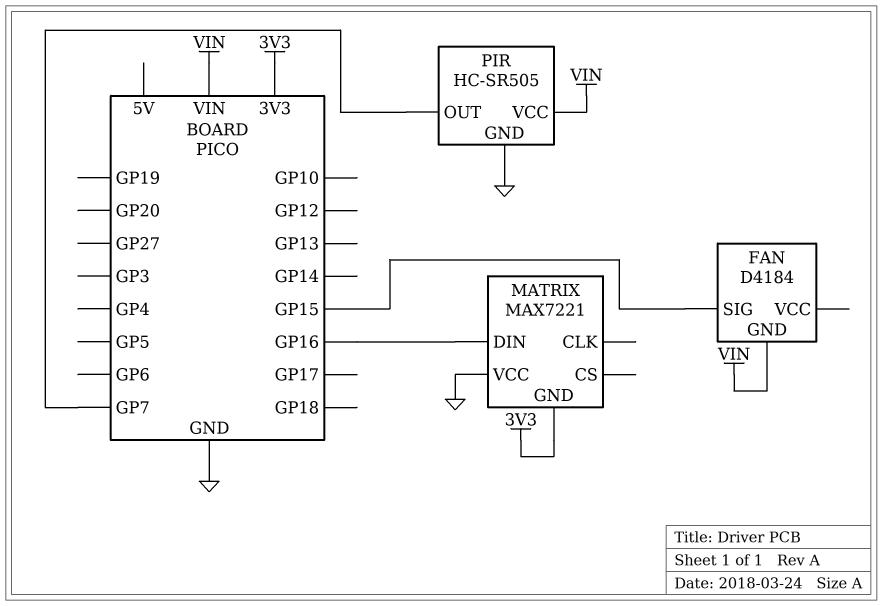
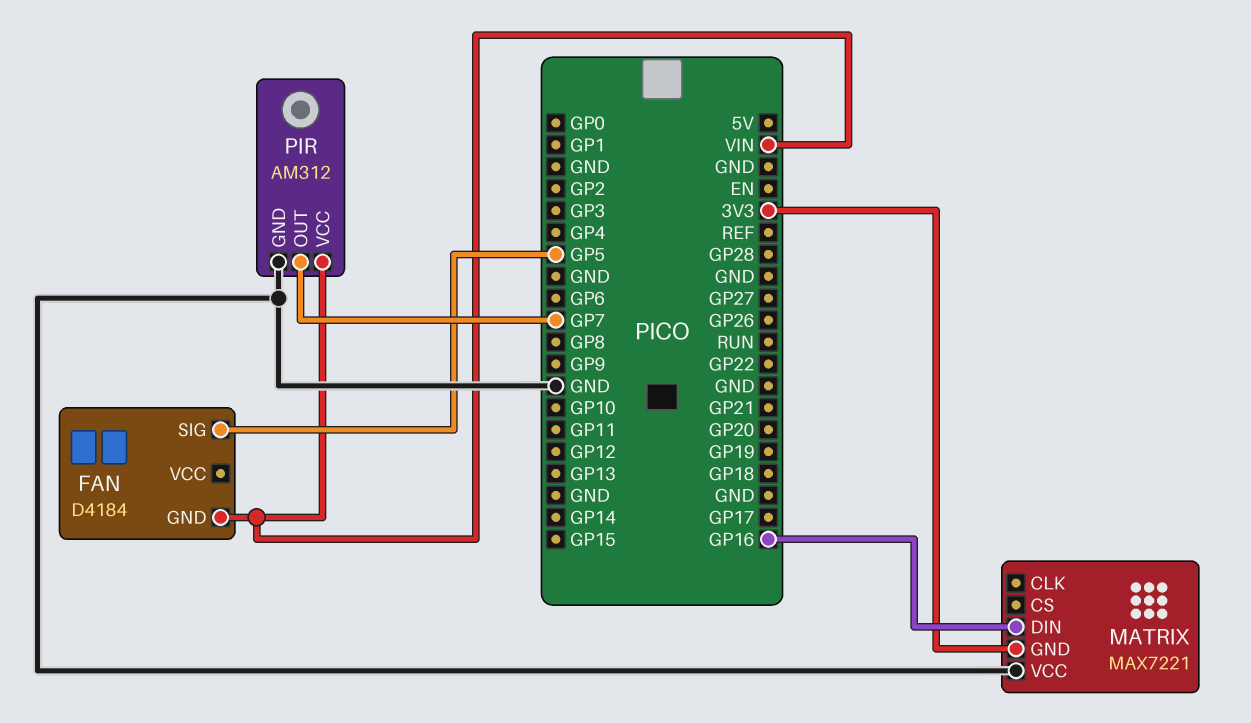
FAN pin SIG: GP15 -> GP5
PIR: HC-SR505 -> AM312

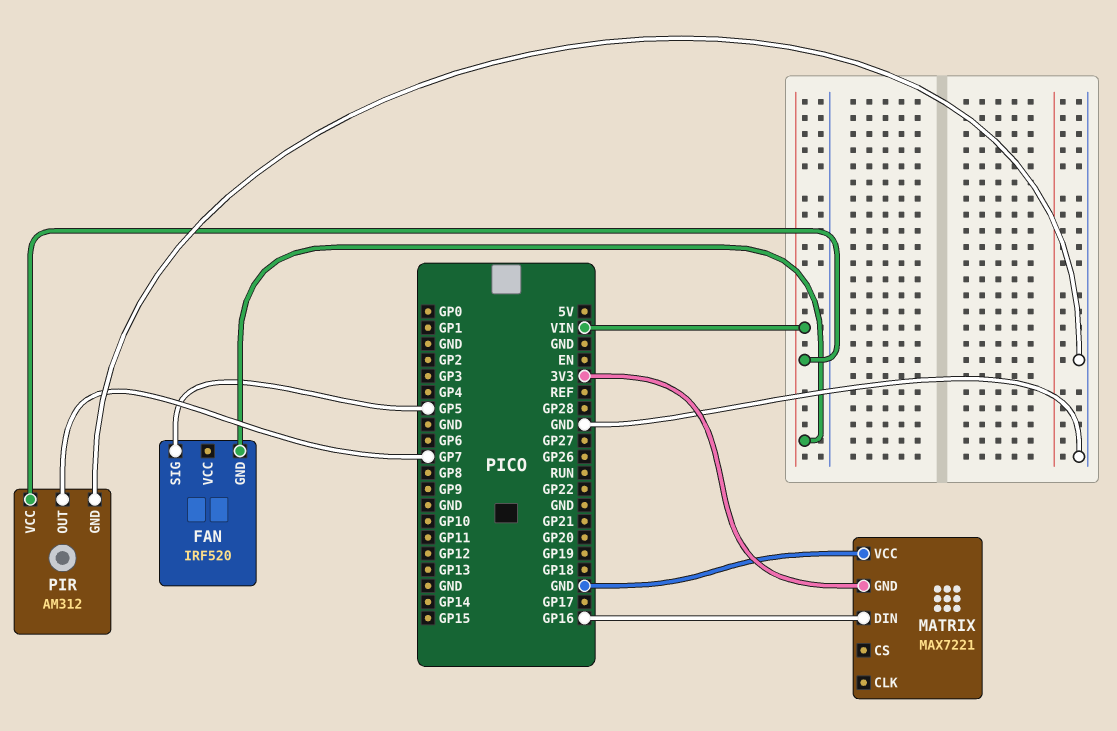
FAN: D4184 -> IRF520

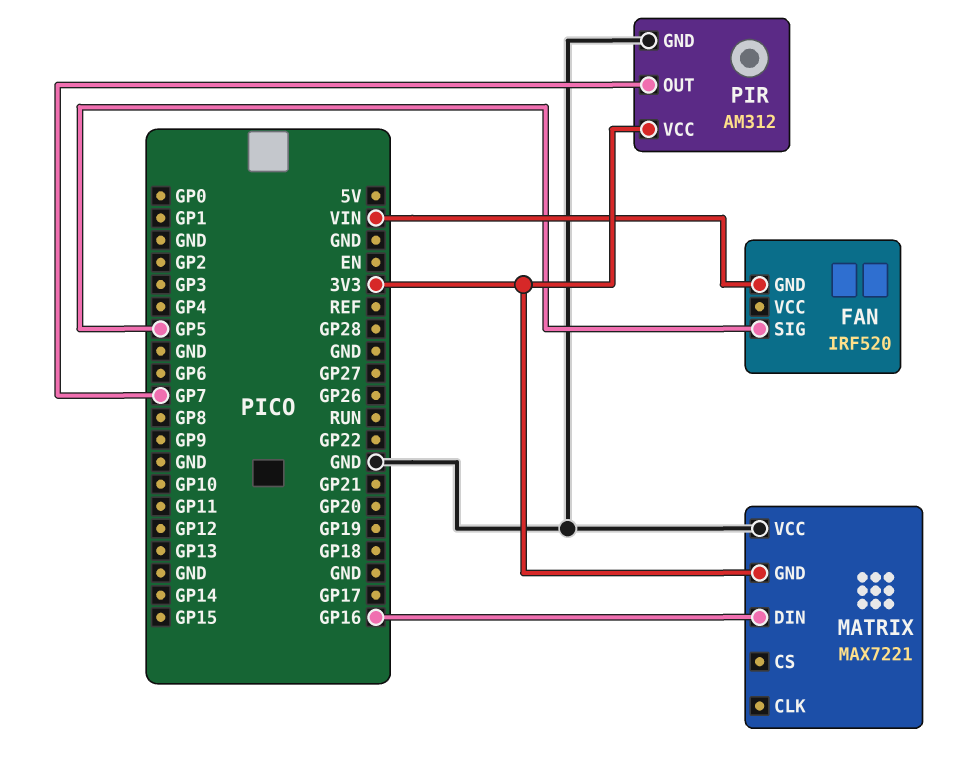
PIR pin VCC: VIN -> 3V3

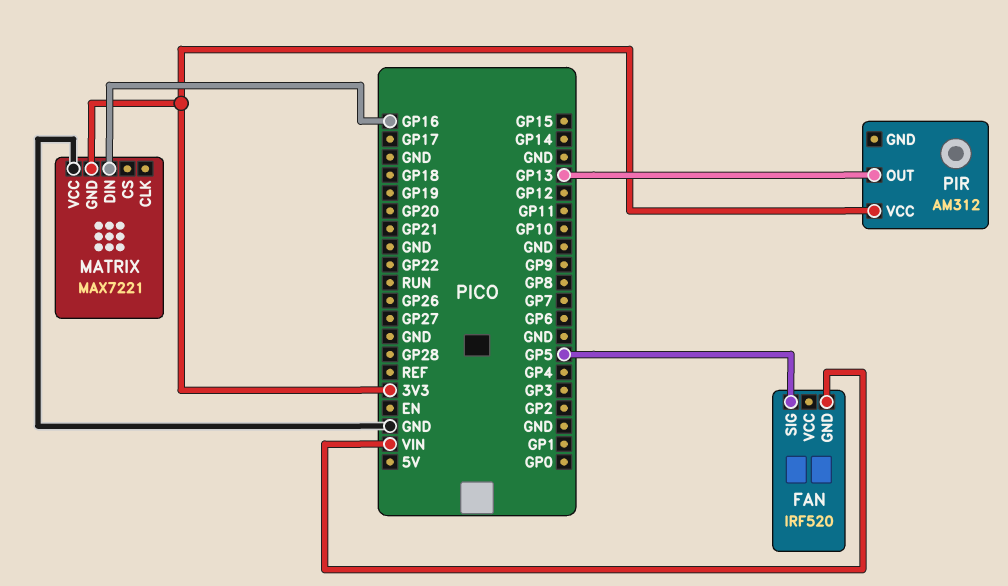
PIR pin GND: GND -> none
PIR pin OUT: GP7 -> GP13

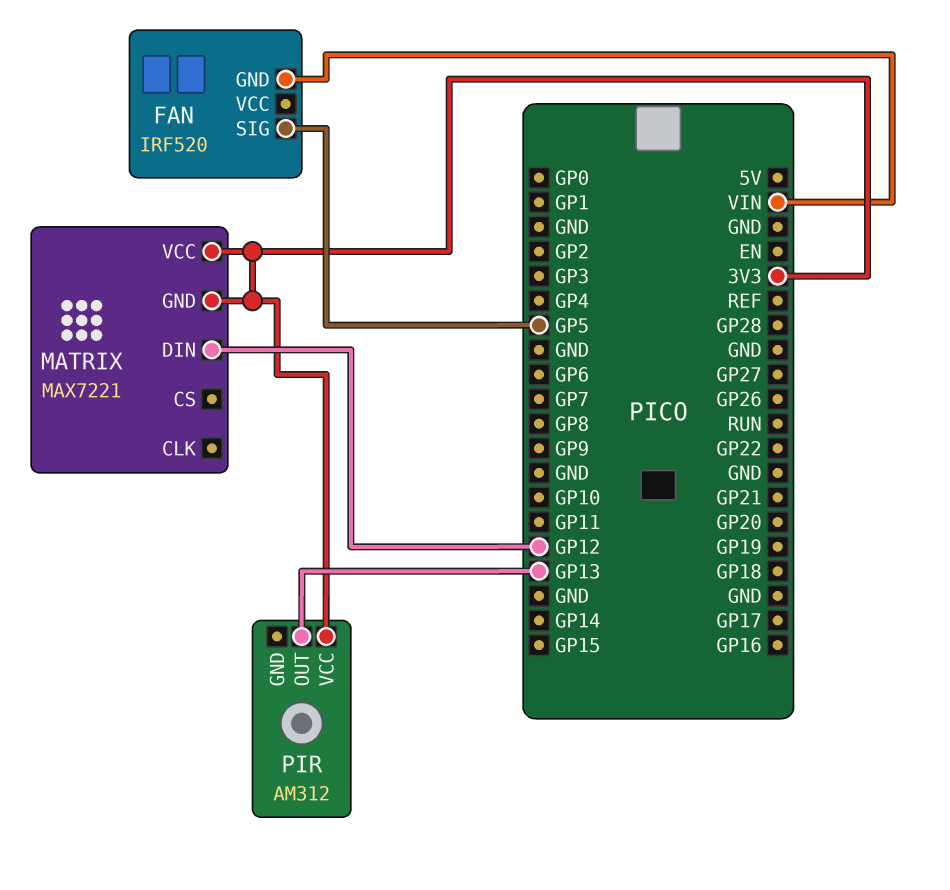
MATRIX pin DIN: GP16 -> GP12
MATRIX pin VCC: GND -> 3V3

